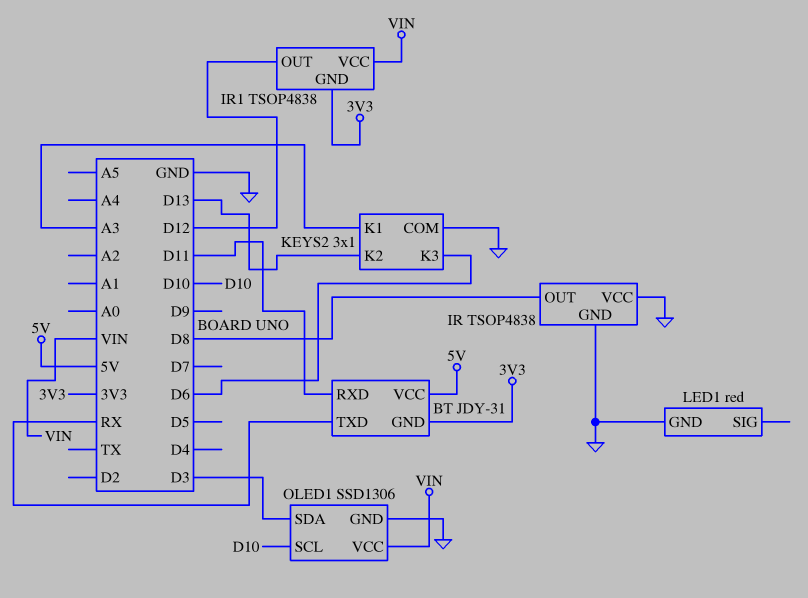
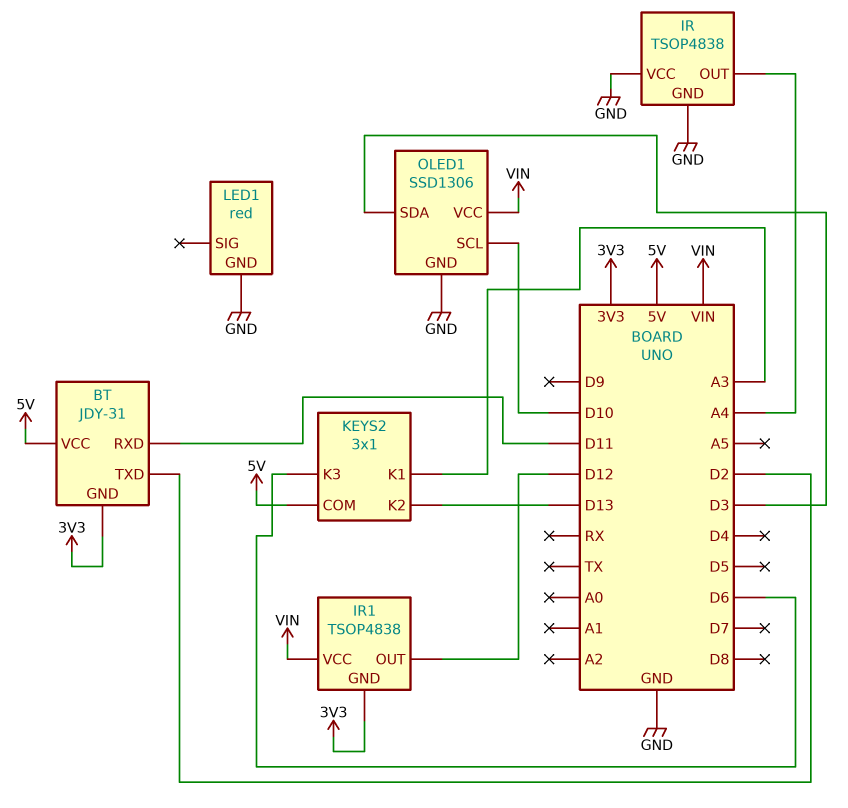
BT pin TXD: RX -> D2
IR pin OUT: D8 -> A4
KEYS2 pin COM: GND -> 5V

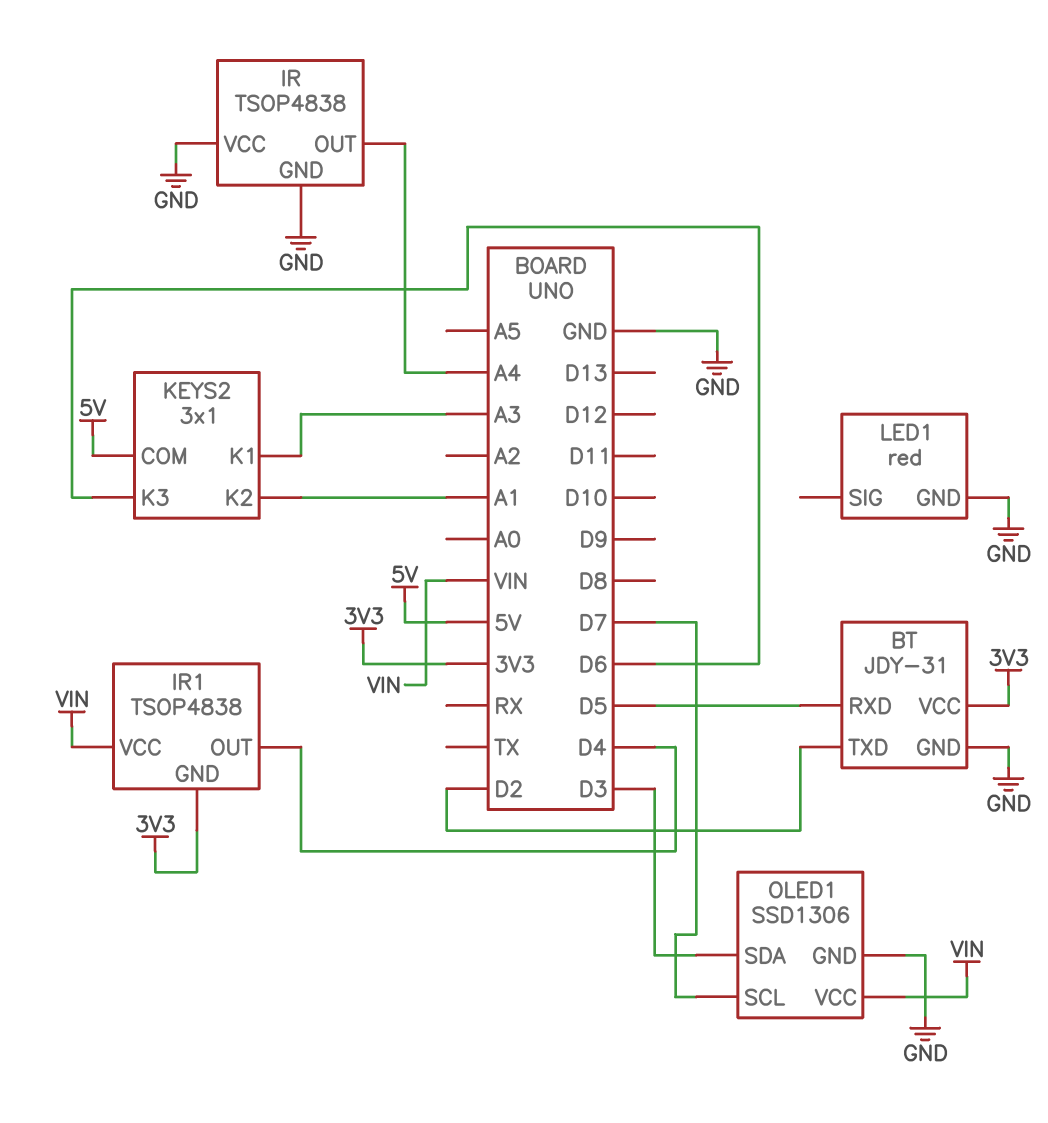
BT pin GND: 3V3 -> GND
BT pin RXD: D11 -> D5
BT pin VCC: 5V -> 3V3
IR1 pin OUT: D12 -> D4
KEYS2 pin K2: D13 -> A1
OLED1 pin SCL: D10 -> D7

